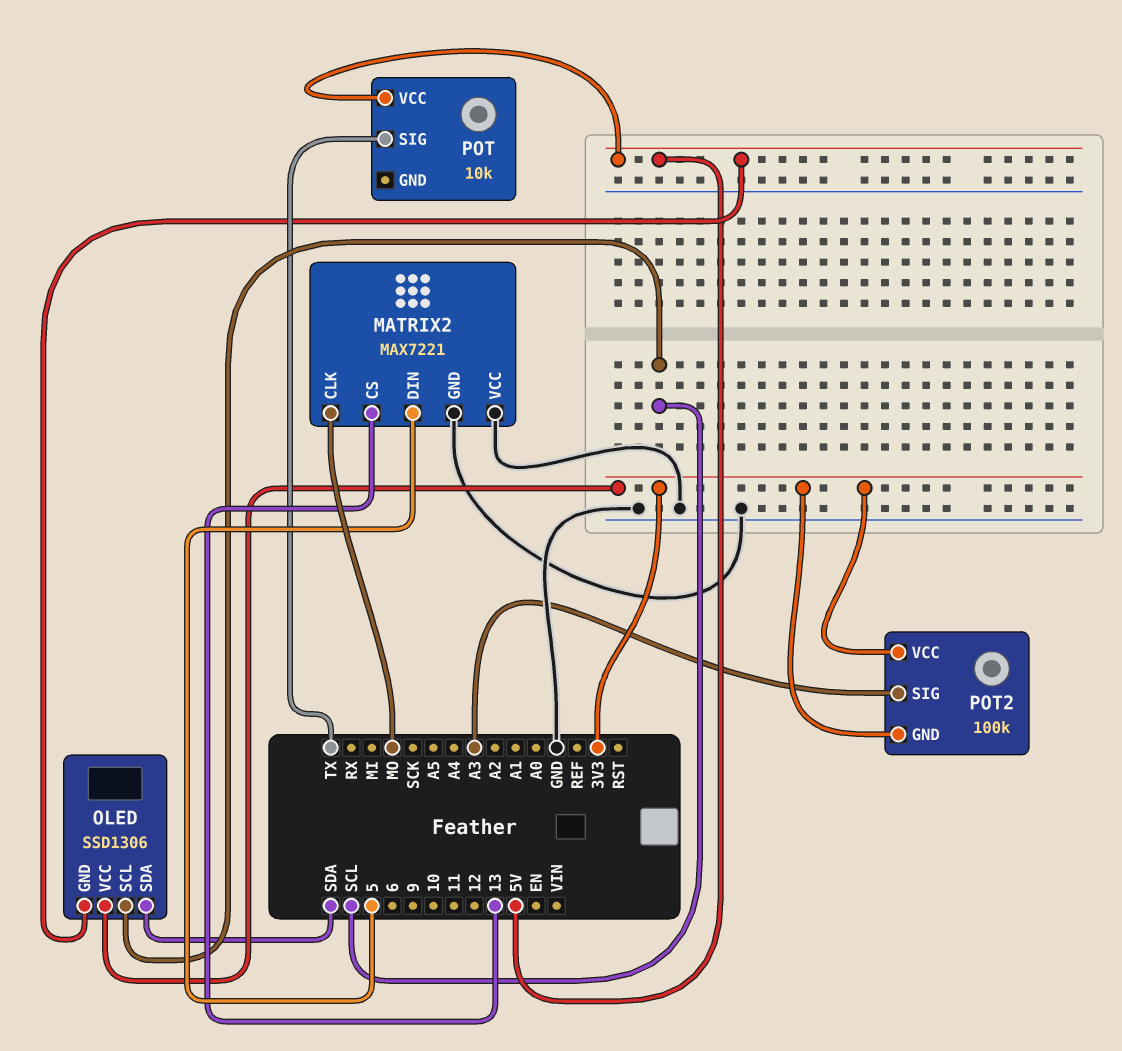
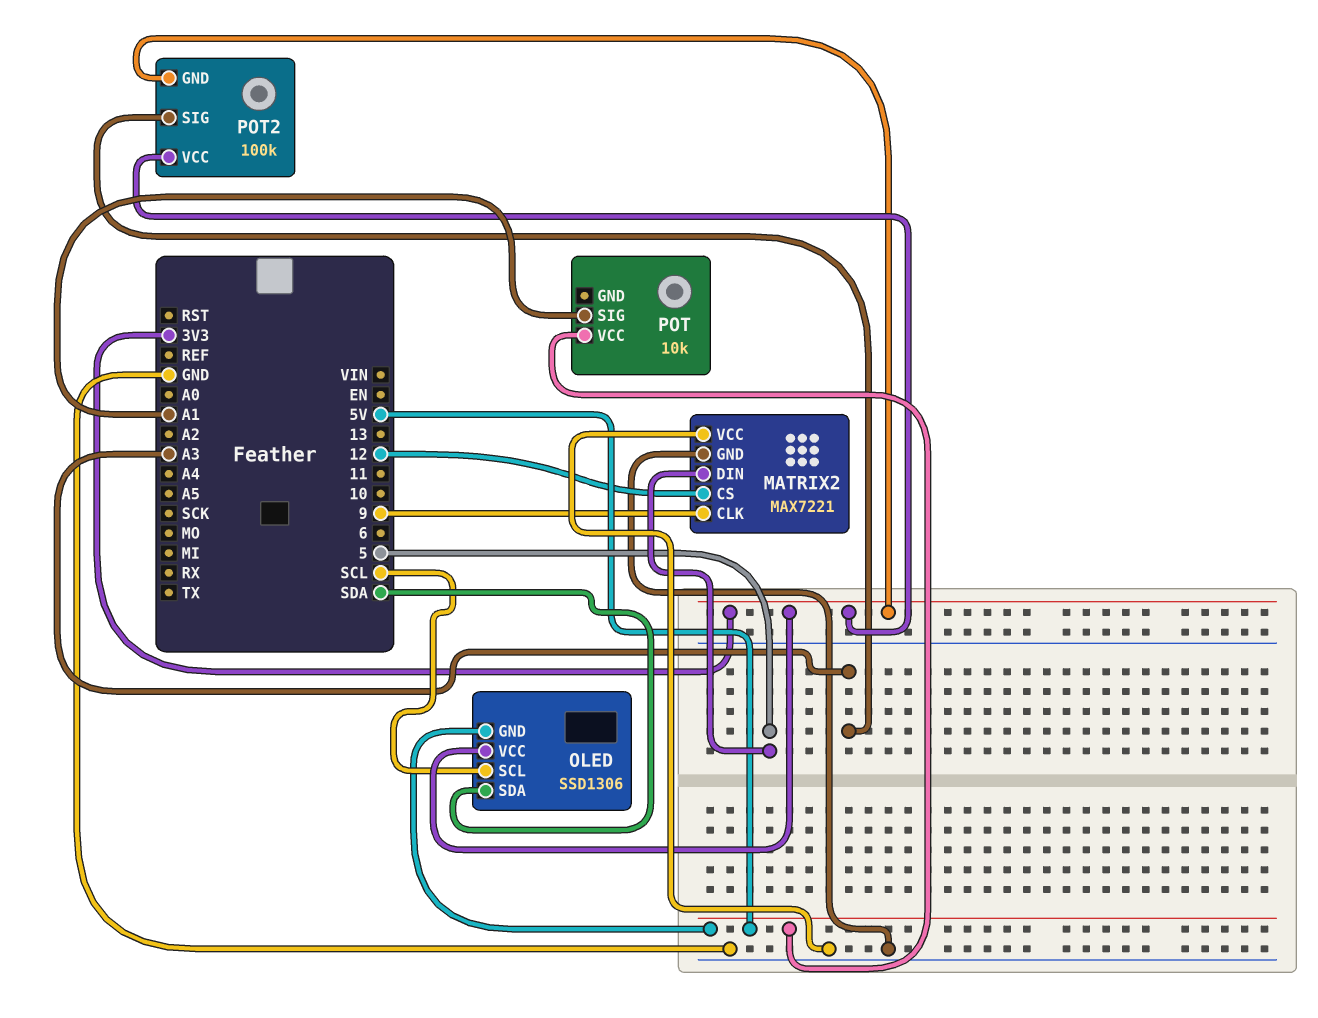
MATRIX2 pin CLK: MO -> 9
MATRIX2 pin CS: 13 -> 12
POT pin SIG: TX -> A1

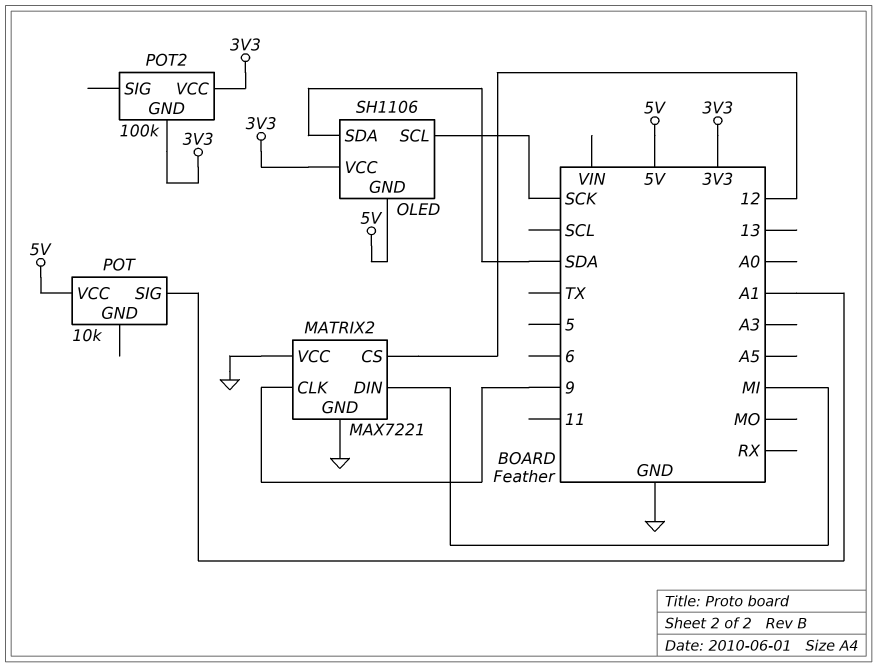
MATRIX2 pin DIN: 5 -> MI
OLED: SSD1306 -> SH1106
OLED pin SCL: SCL -> SCK
POT2 pin SIG: A3 -> none

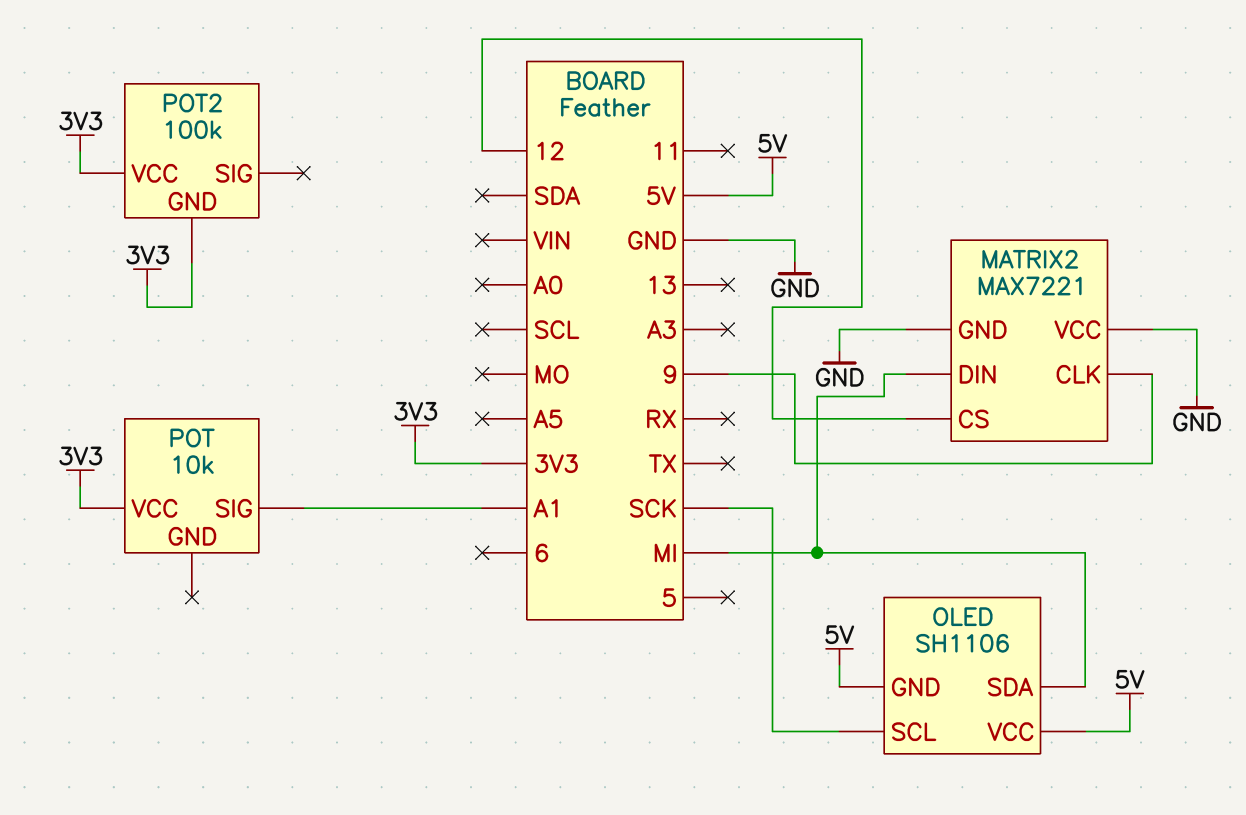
OLED pin SDA: SDA -> MI
OLED pin VCC: 3V3 -> 5V
POT pin VCC: 5V -> 3V3

